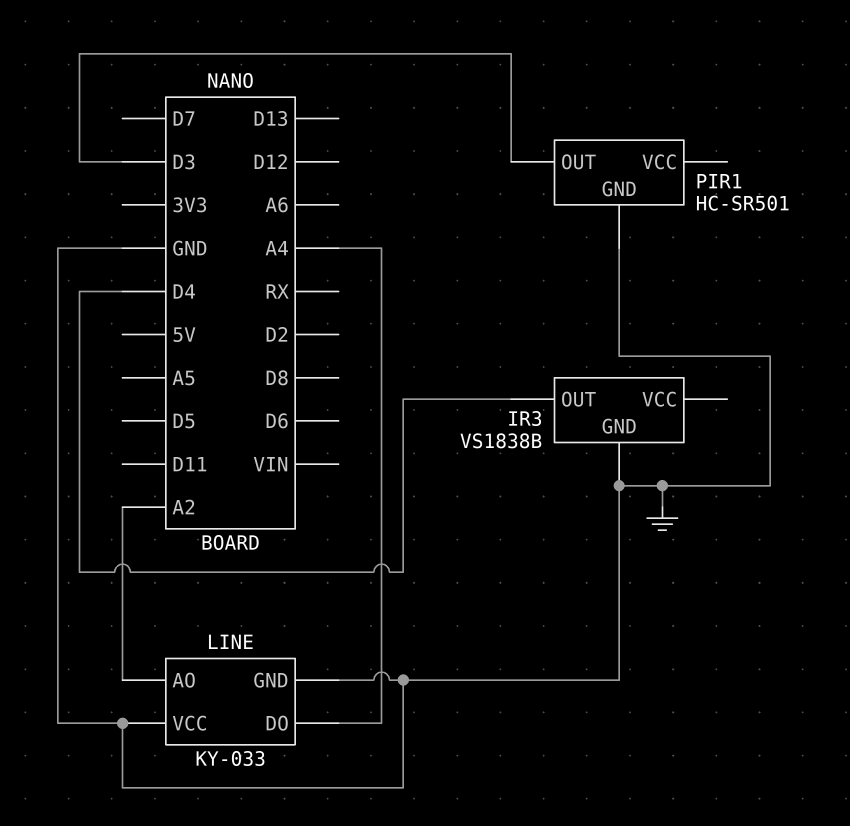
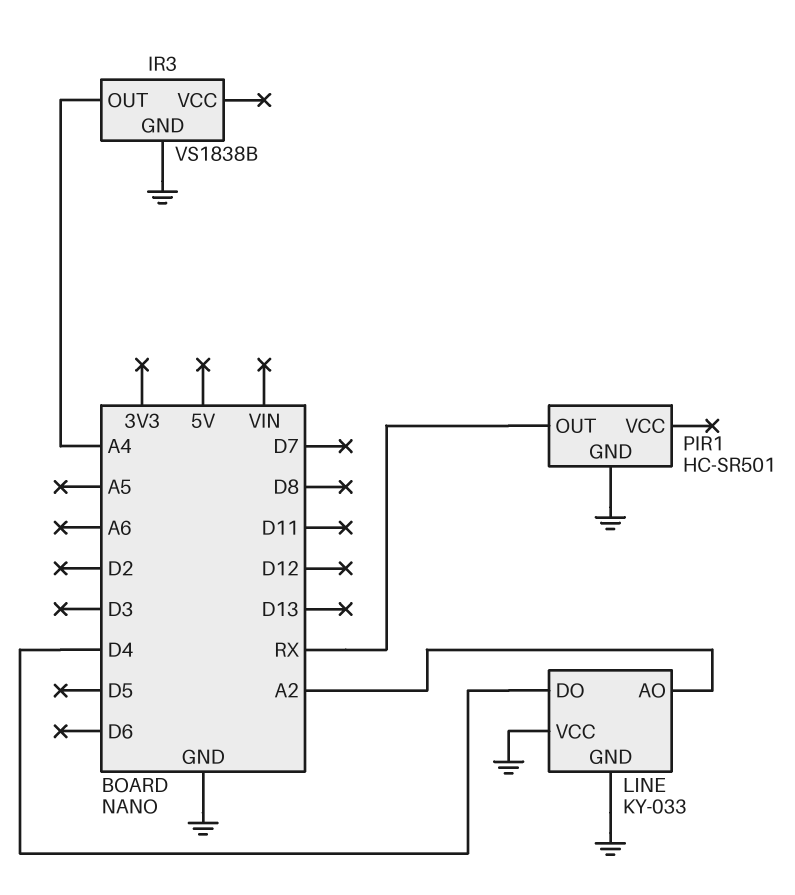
IR3 pin OUT: D4 -> A4
LINE pin DO: A4 -> D4
PIR1 pin OUT: D3 -> RX

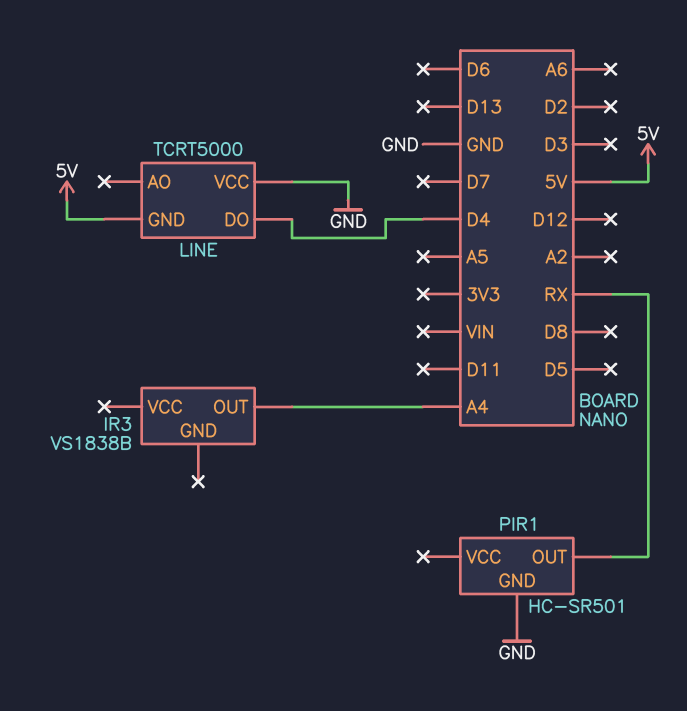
IR3 pin GND: GND -> none
LINE: KY-033 -> TCRT5000
LINE pin AO: A2 -> none
LINE pin GND: GND -> 5V

